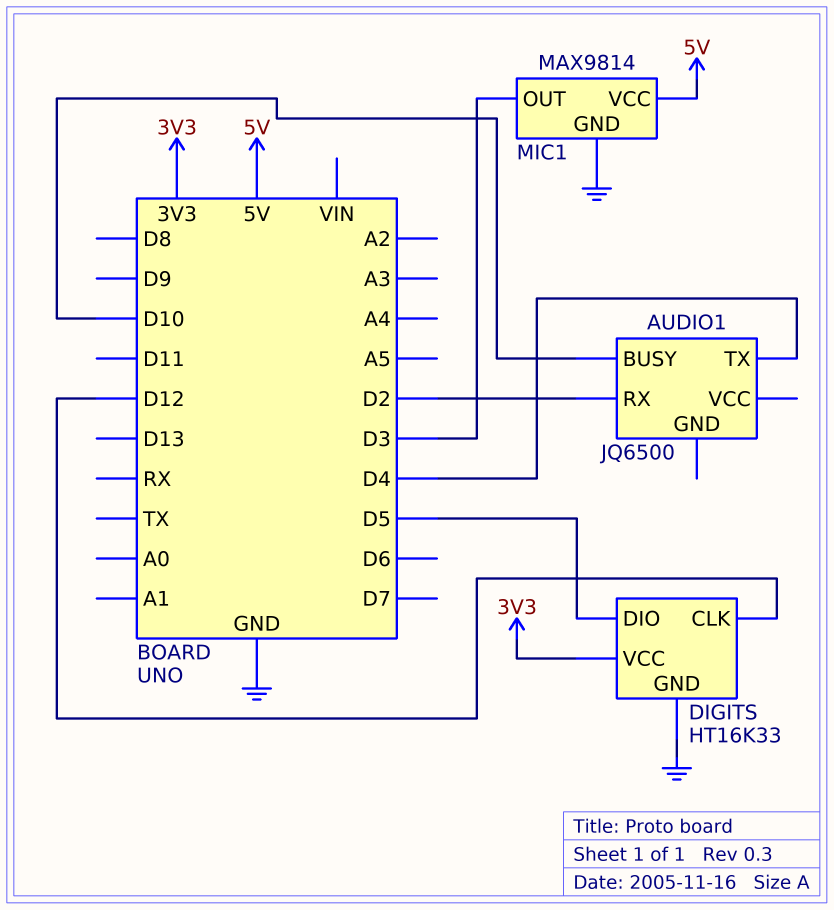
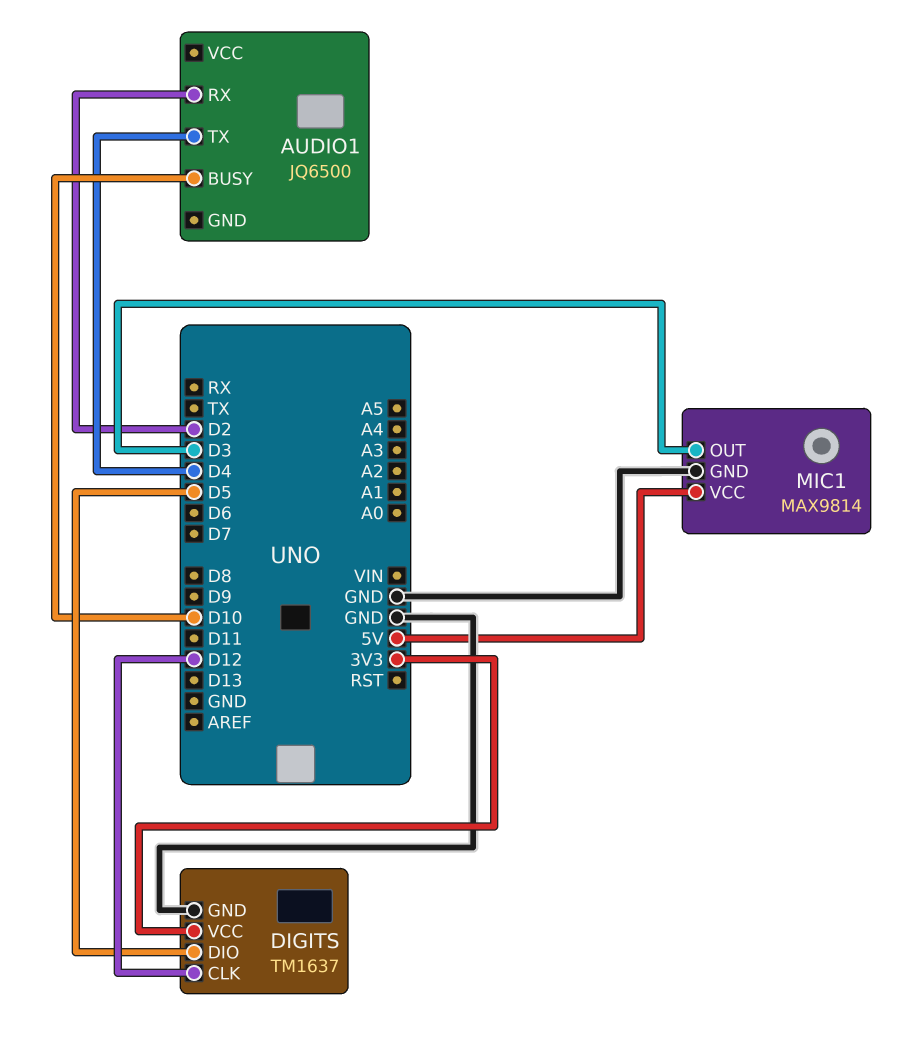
DIGITS: HT16K33 -> TM1637

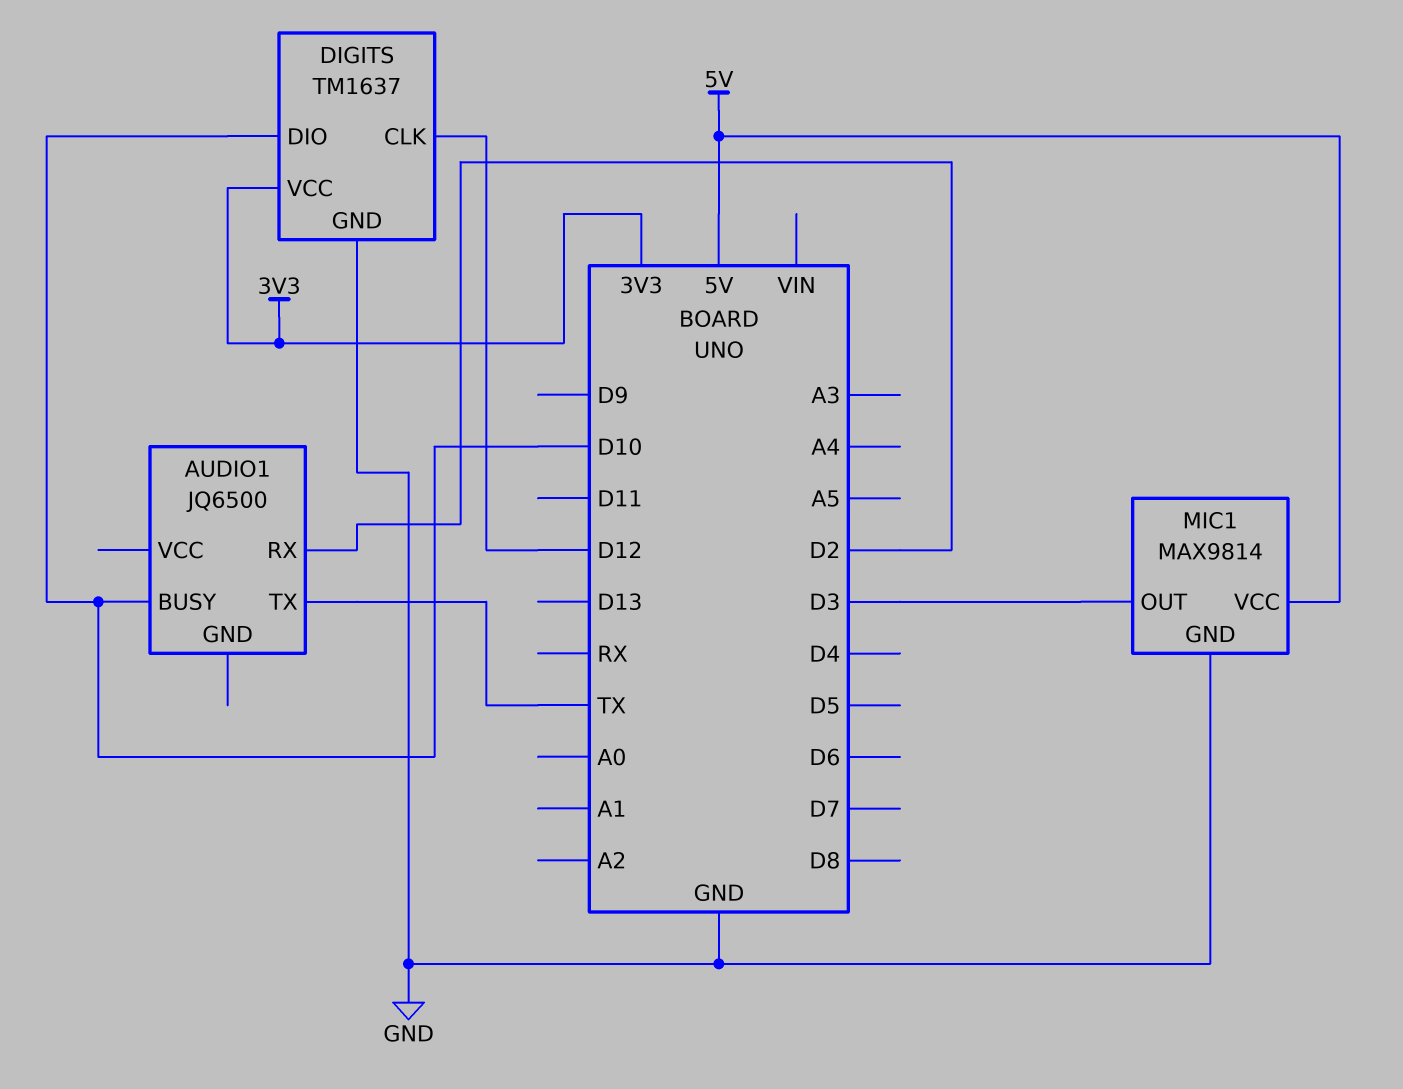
AUDIO1 pin TX: D4 -> TX
DIGITS pin DIO: D5 -> D10

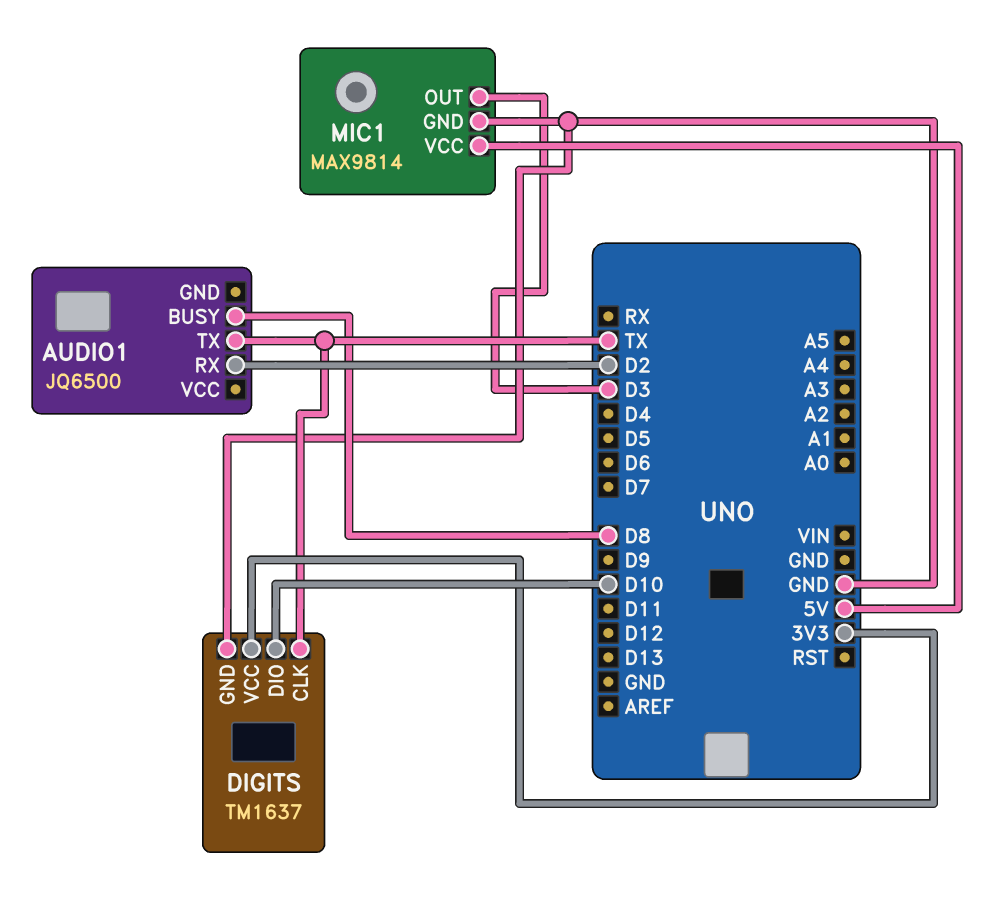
AUDIO1 pin BUSY: D10 -> D8
DIGITS pin CLK: D12 -> TX

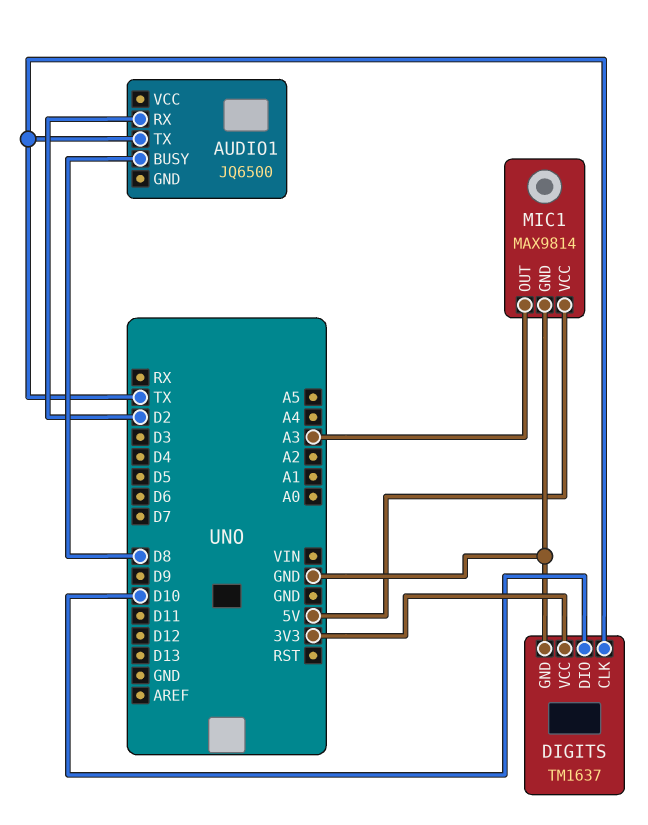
MIC1 pin OUT: D3 -> A3

